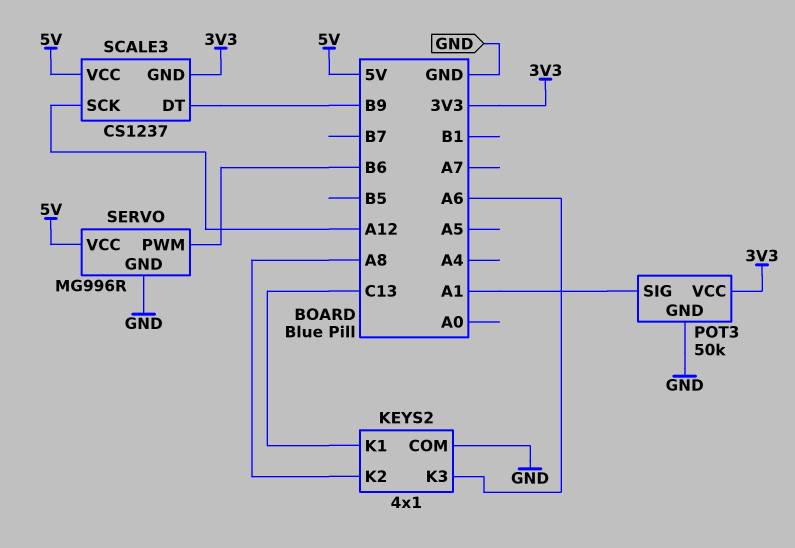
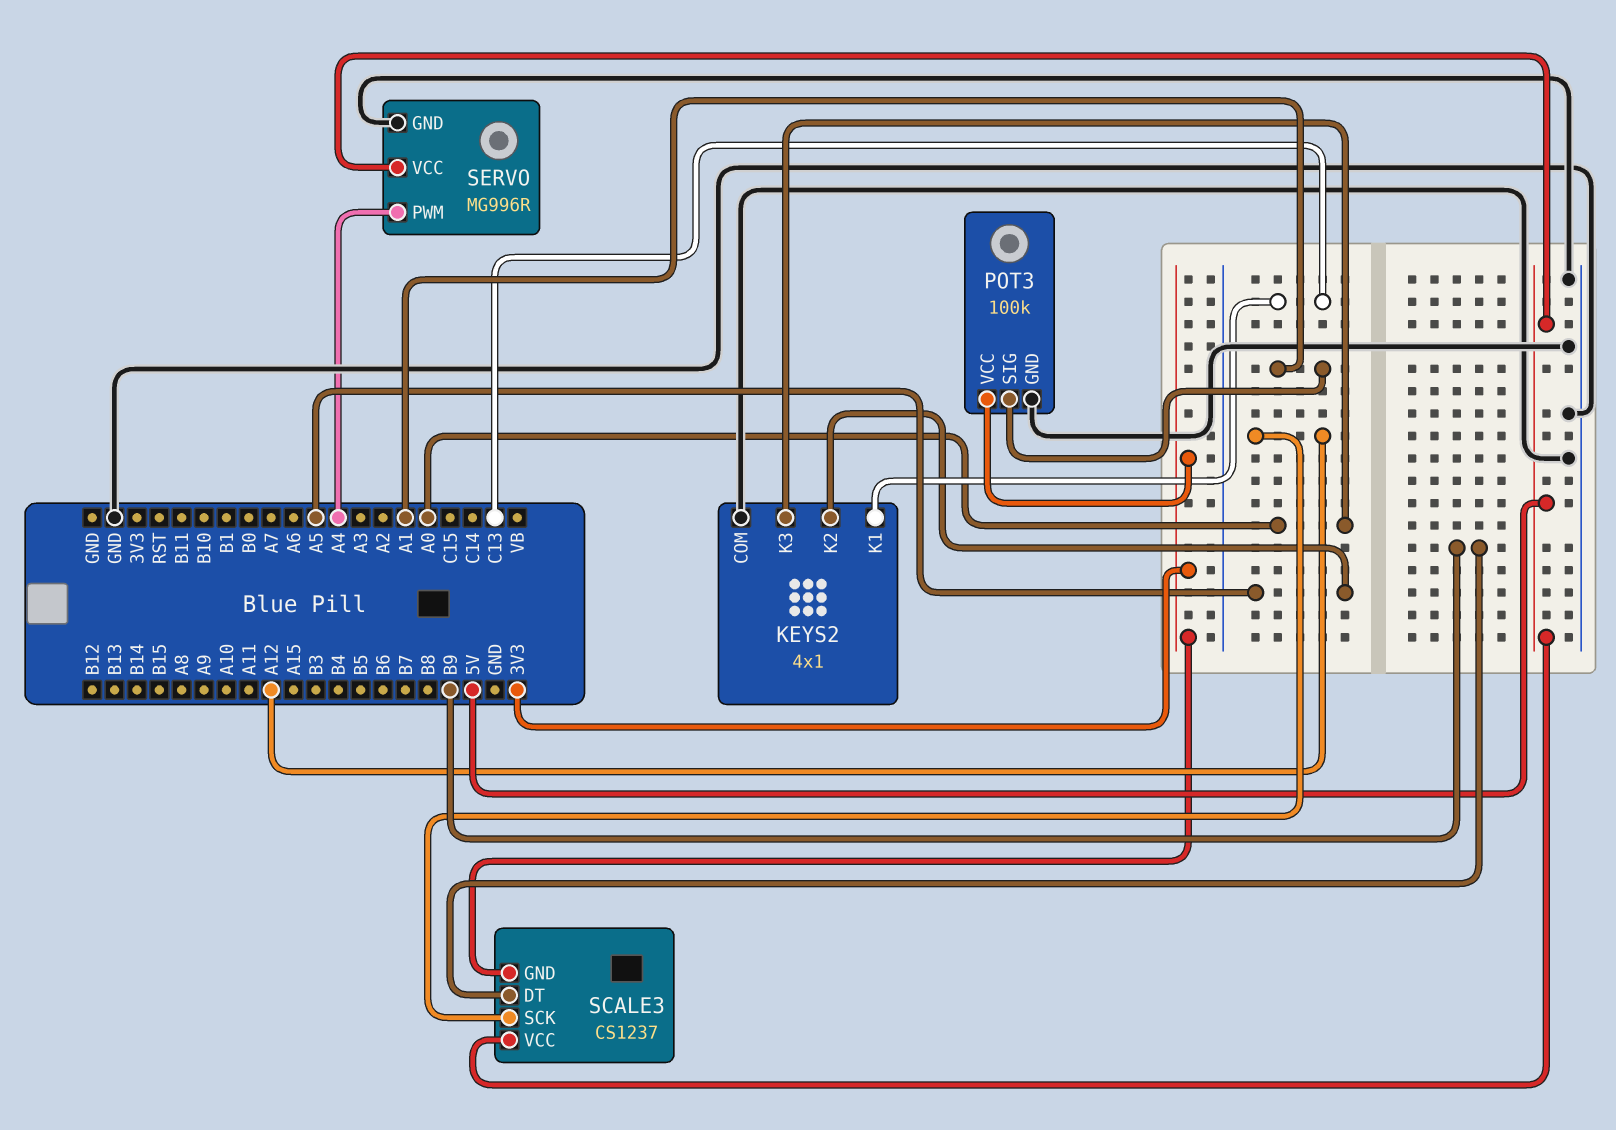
KEYS2 pin K2: A8 -> A5
KEYS2 pin K3: A6 -> A0
POT3: 50k -> 100k
SERVO pin PWM: B6 -> A4

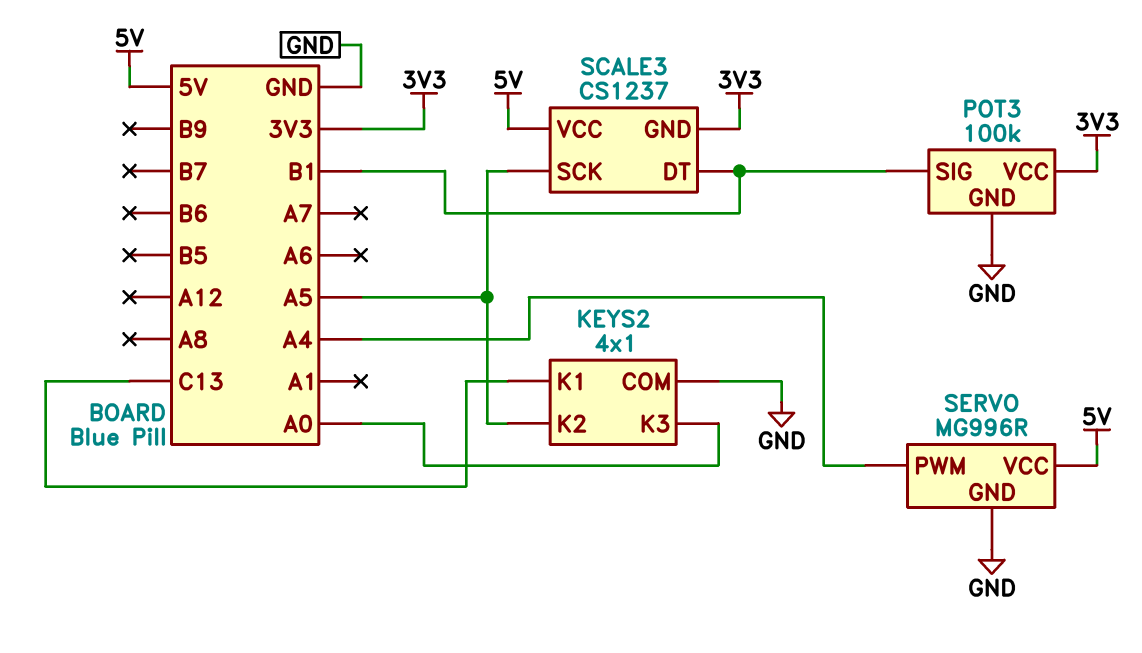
POT3 pin SIG: A1 -> B1
SCALE3 pin DT: B9 -> B1
SCALE3 pin SCK: A12 -> A5

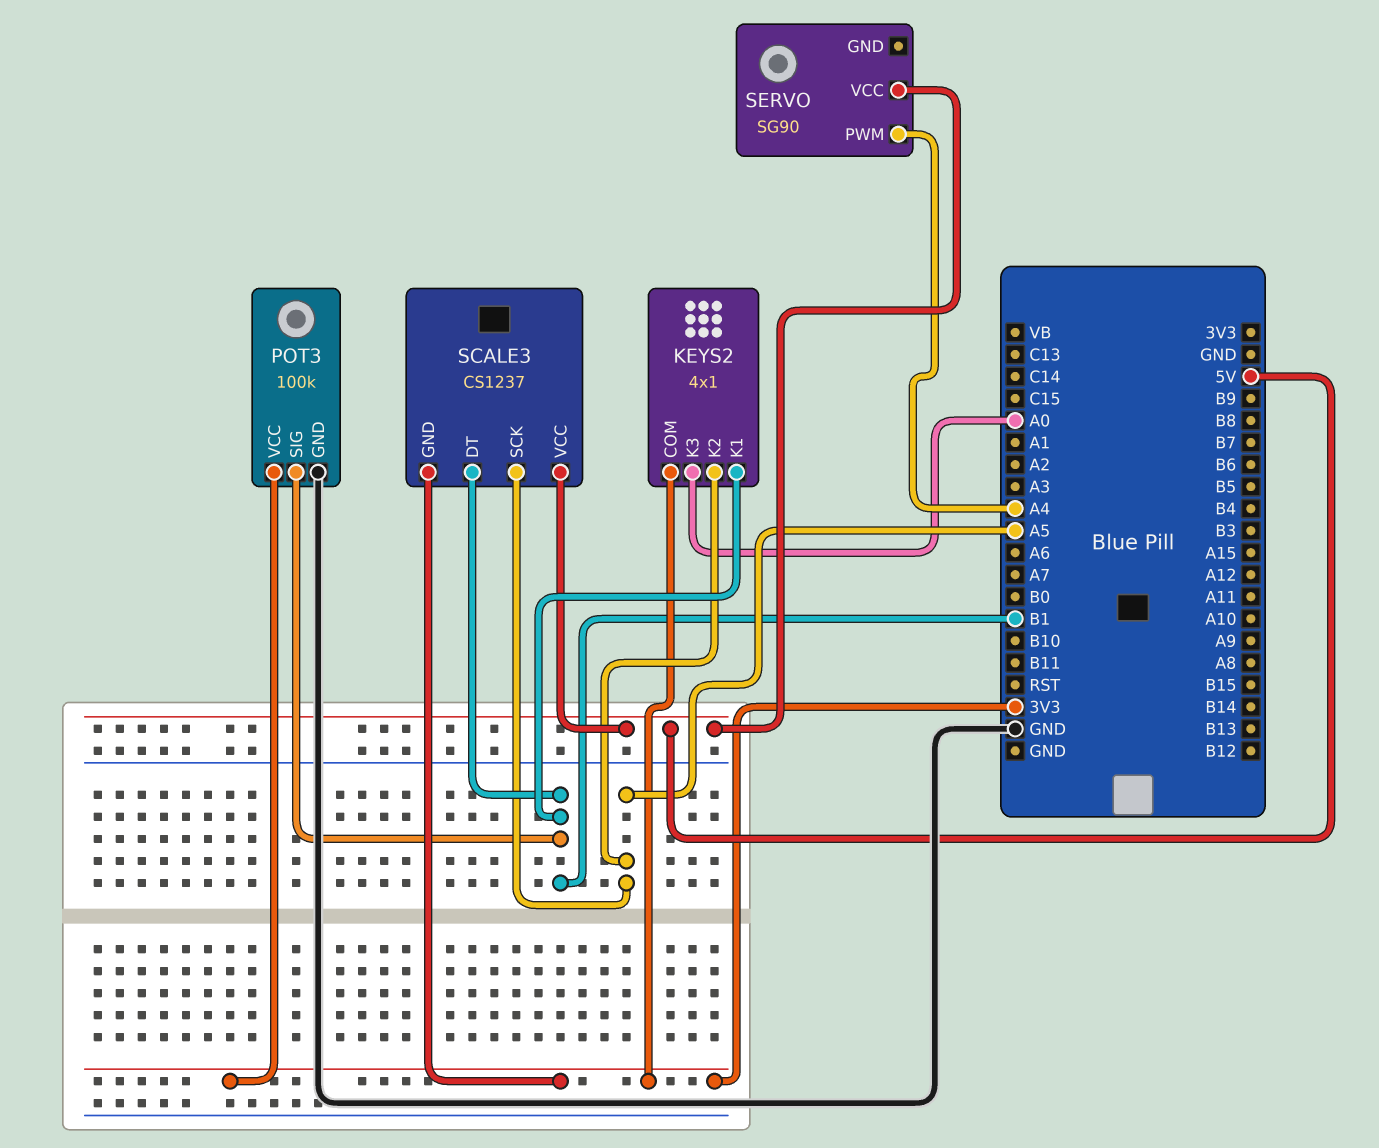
KEYS2 pin COM: GND -> 3V3
KEYS2 pin K1: C13 -> B1
SERVO: MG996R -> SG90
SERVO pin GND: GND -> none

